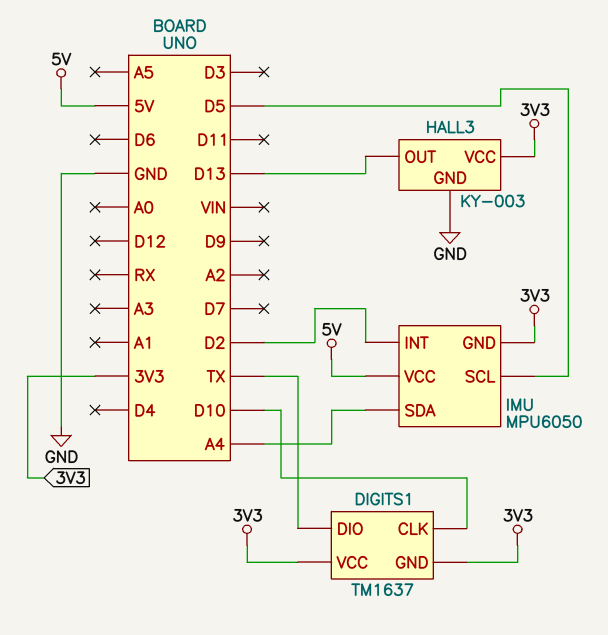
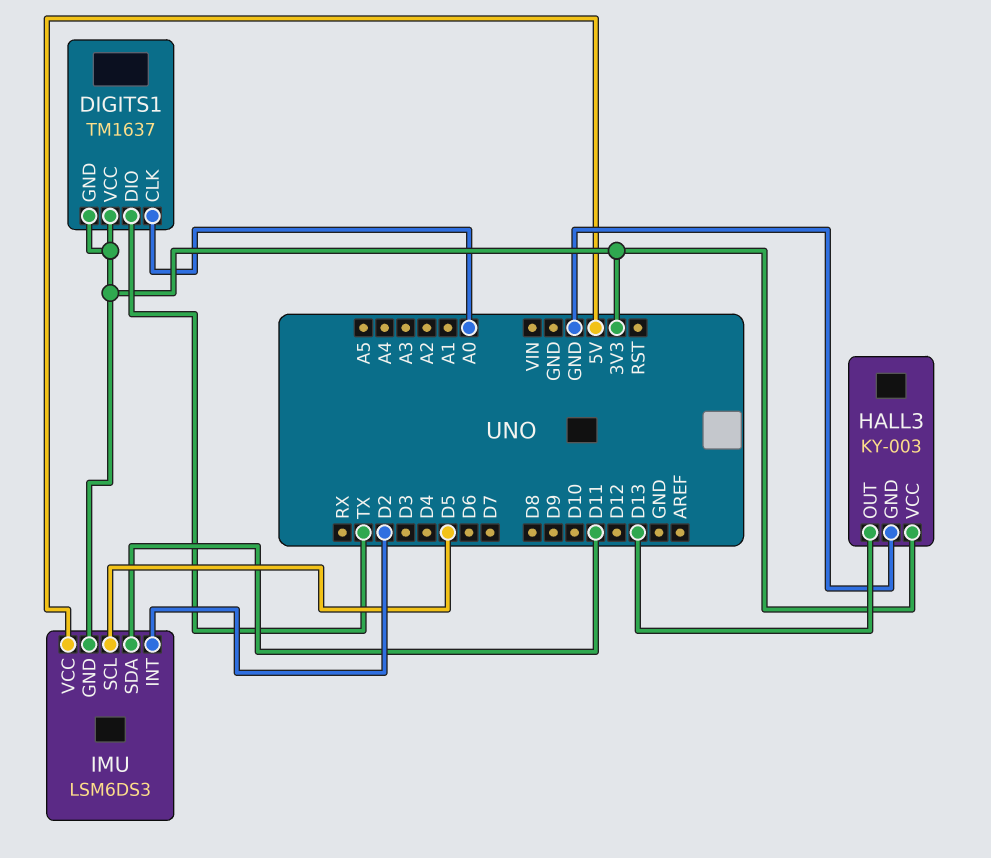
DIGITS1 pin CLK: D10 -> A0
IMU: MPU6050 -> LSM6DS3
IMU pin SDA: A4 -> D11

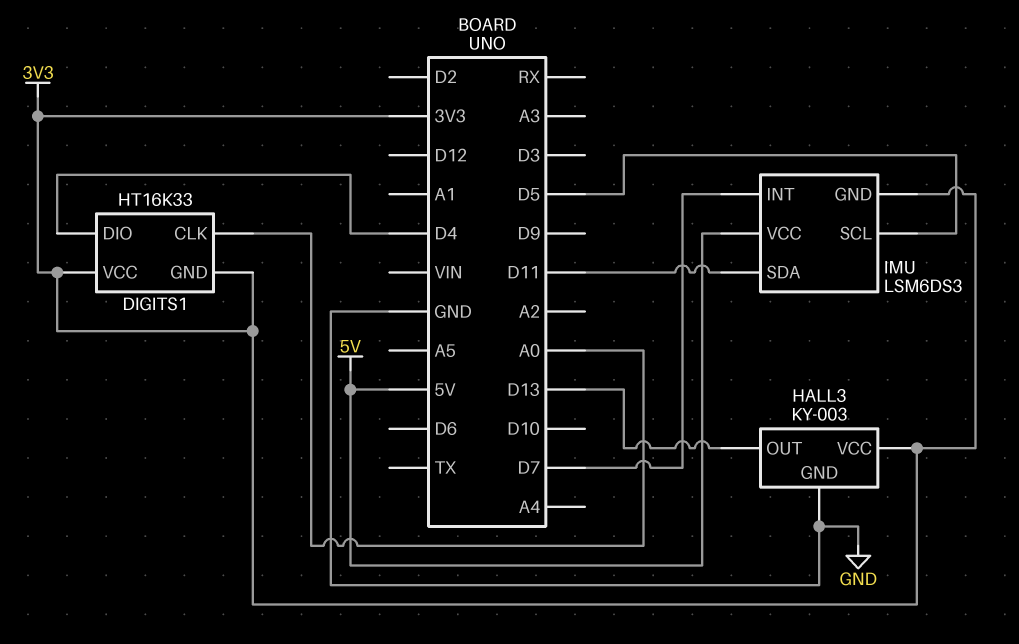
DIGITS1: TM1637 -> HT16K33
DIGITS1 pin DIO: TX -> D4
IMU pin INT: D2 -> D7

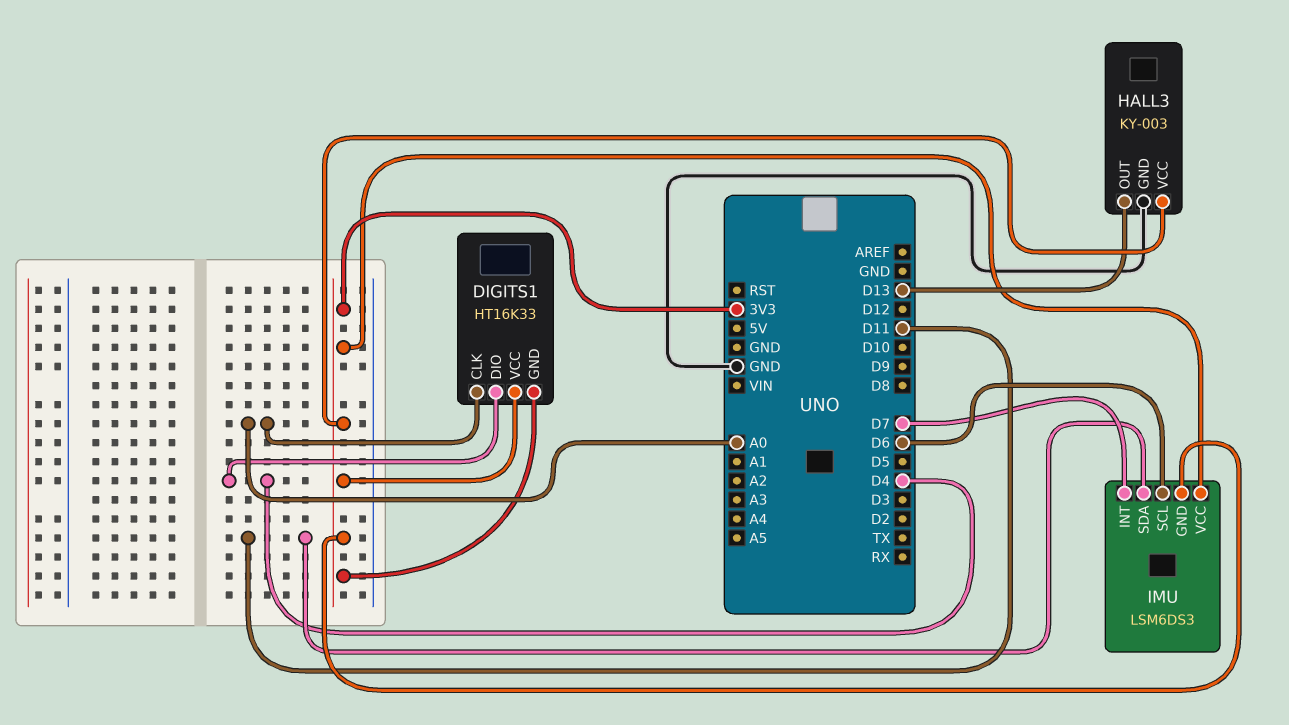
IMU pin SCL: D5 -> D6
IMU pin VCC: 5V -> 3V3

